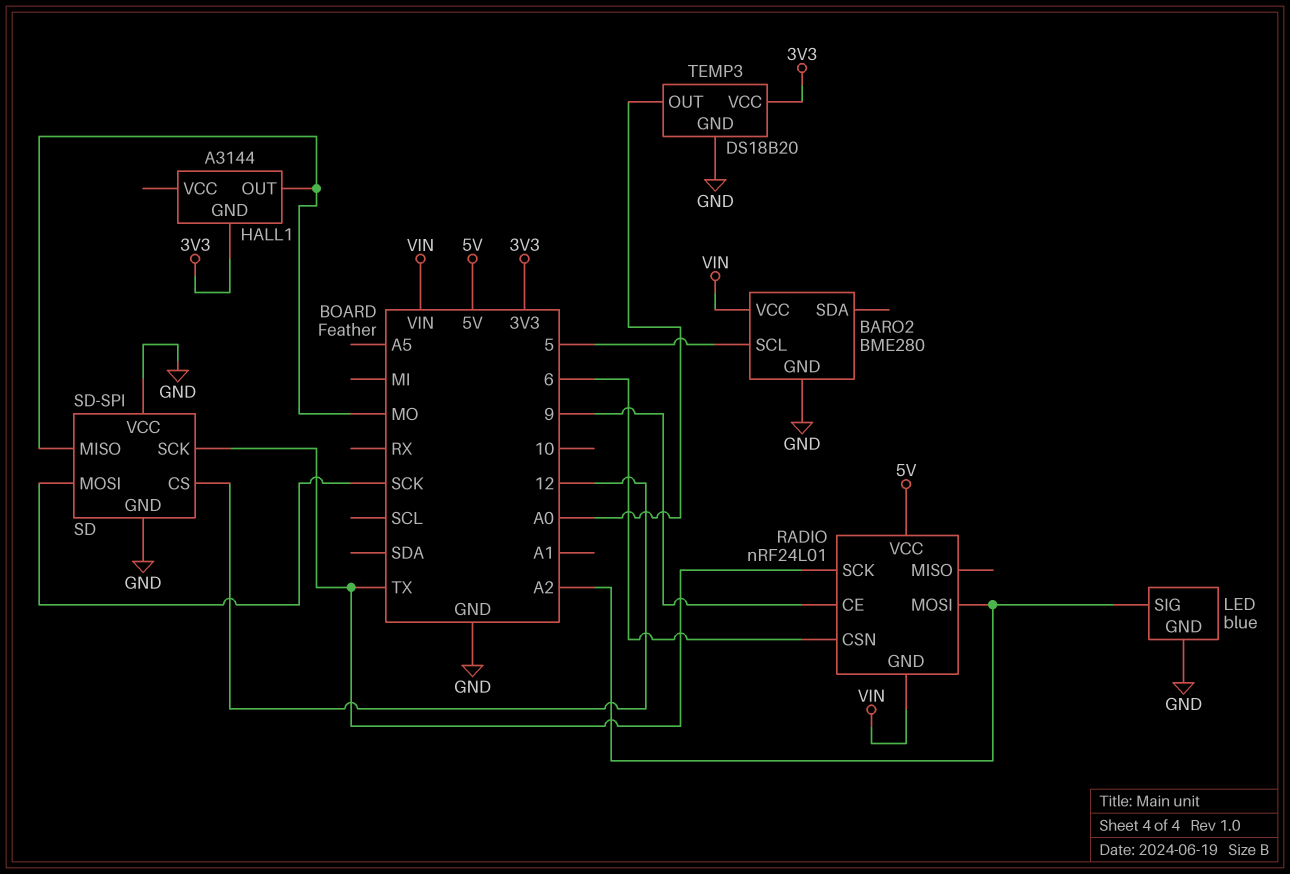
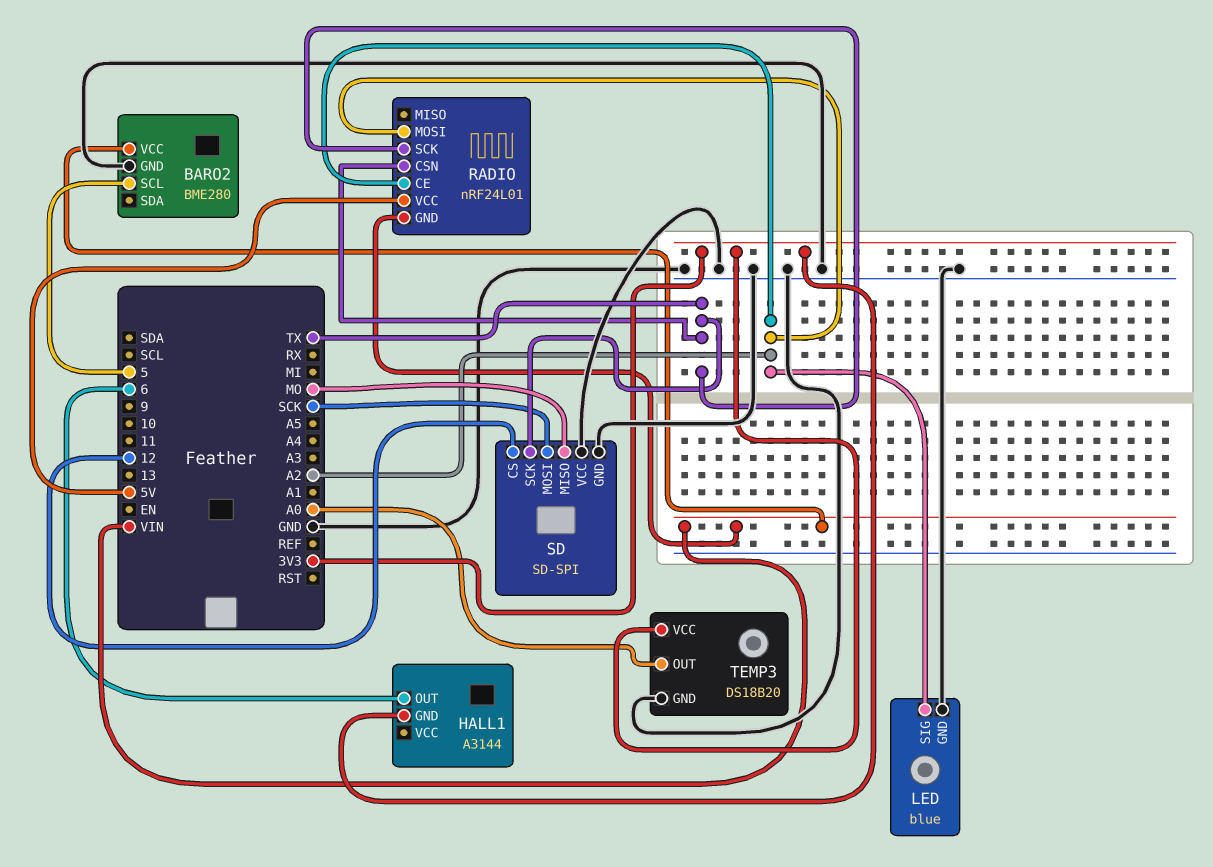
HALL1 pin OUT: MO -> 6
RADIO pin CE: 9 -> A2
RADIO pin CSN: 6 -> TX

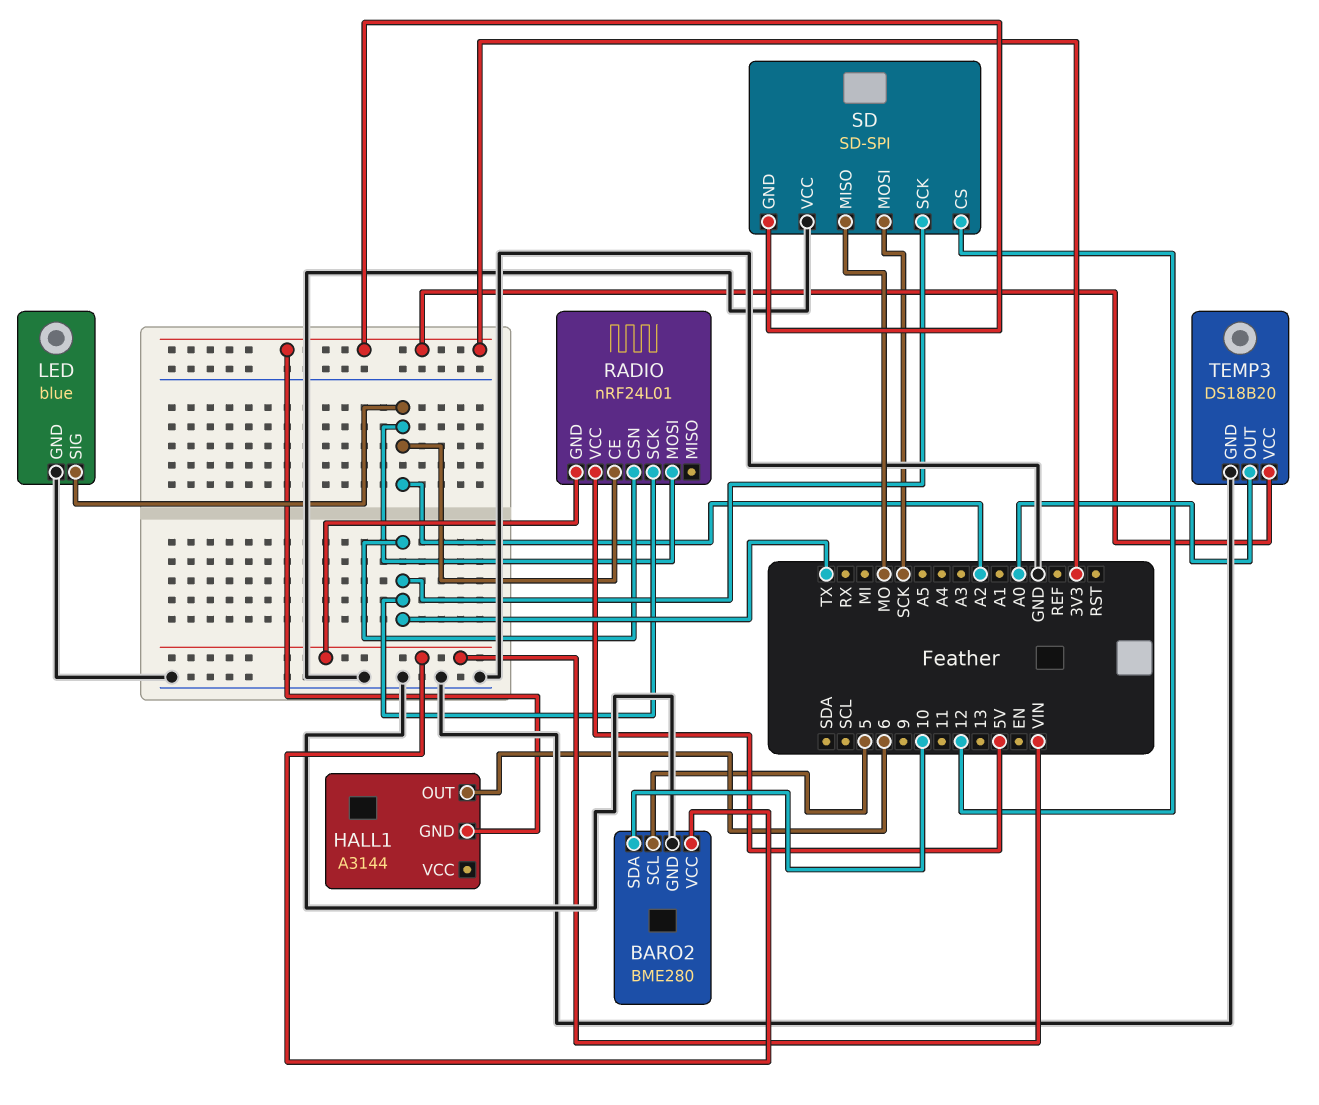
BARO2 pin SDA: none -> 10
SD pin GND: GND -> 3V3

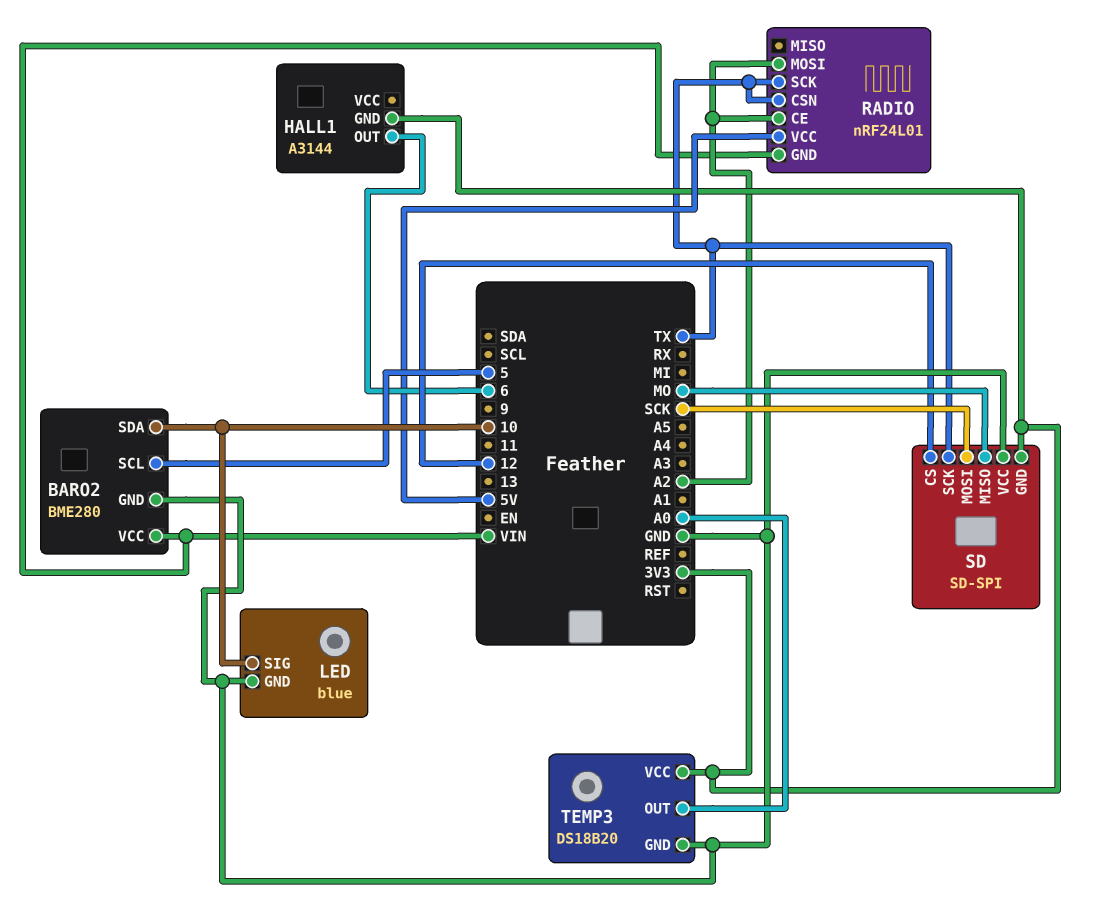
LED pin SIG: A2 -> 10

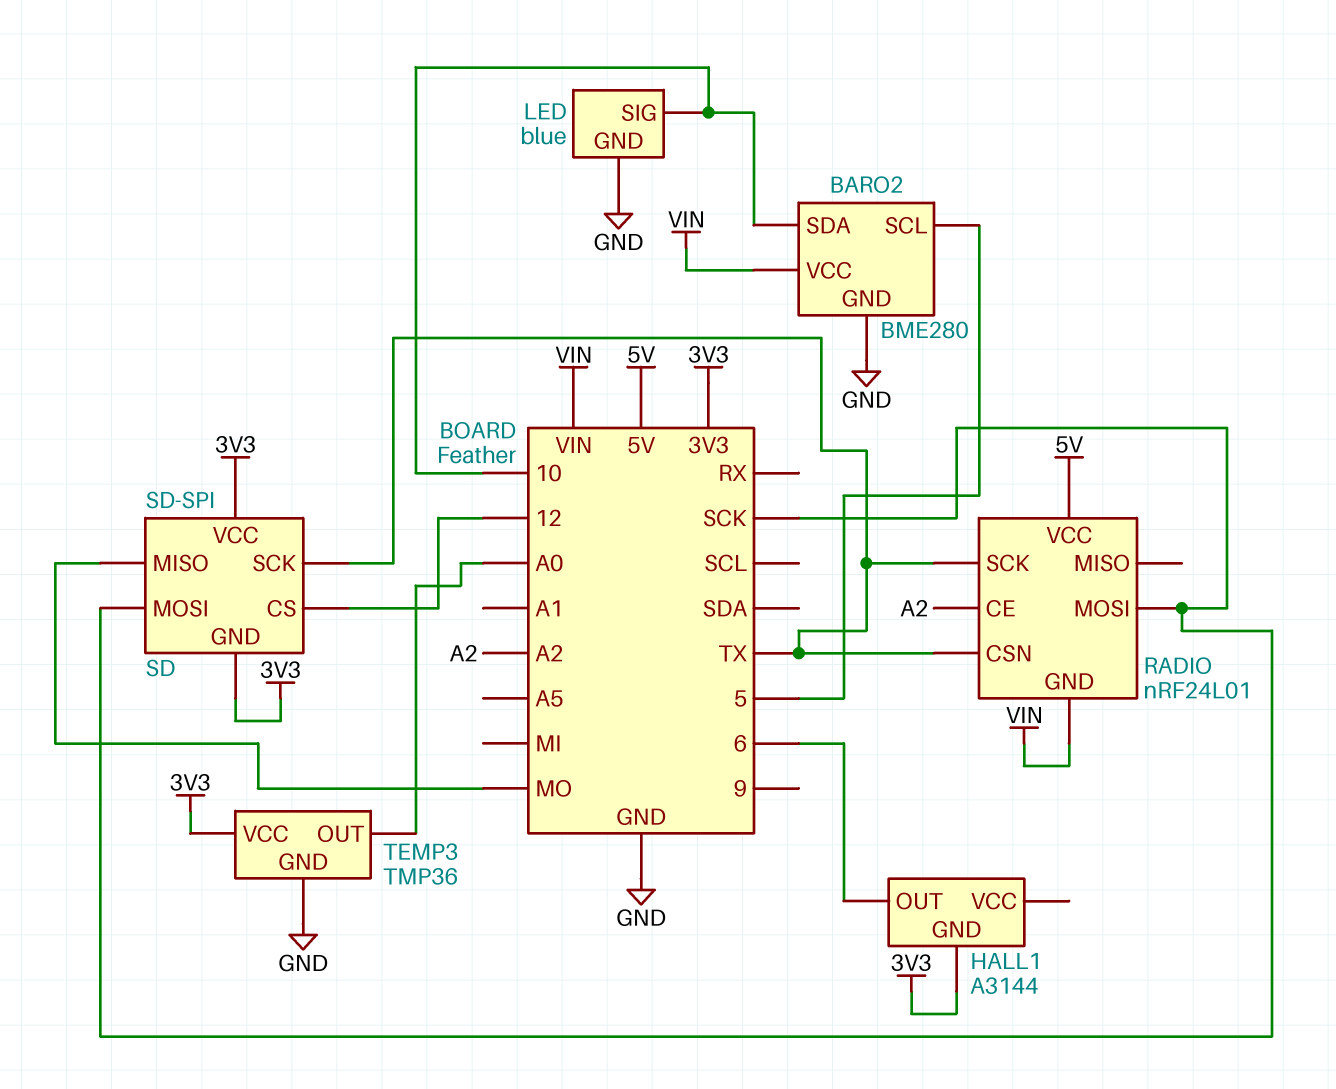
RADIO pin MOSI: A2 -> SCK
SD pin VCC: GND -> 3V3
TEMP3: DS18B20 -> TMP36

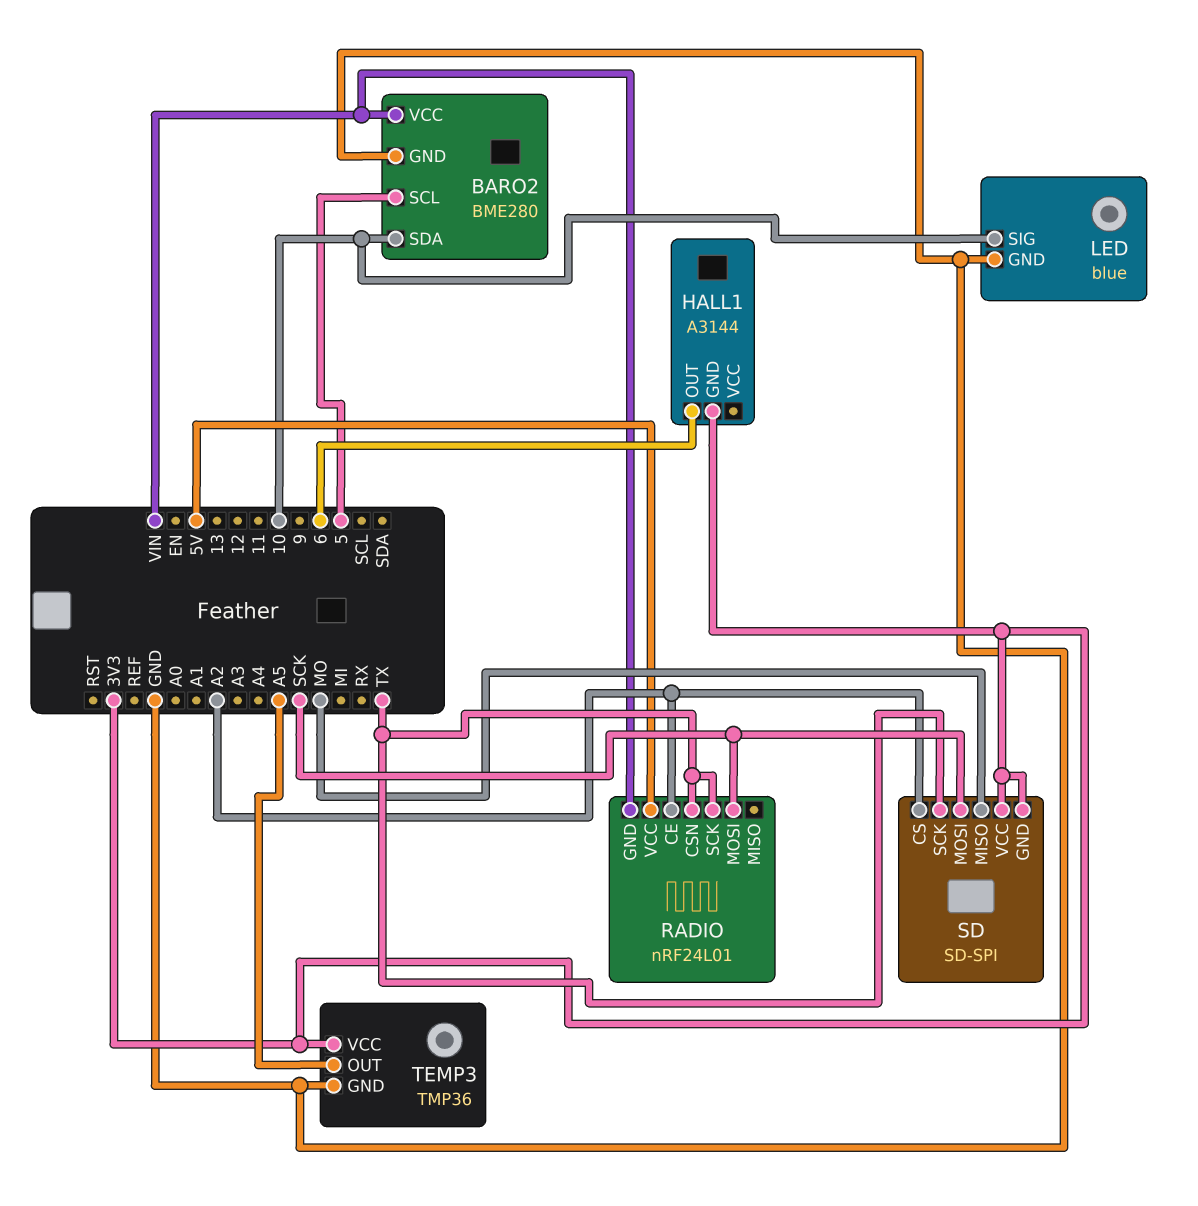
SD pin CS: 12 -> A2
TEMP3 pin OUT: A0 -> A5

